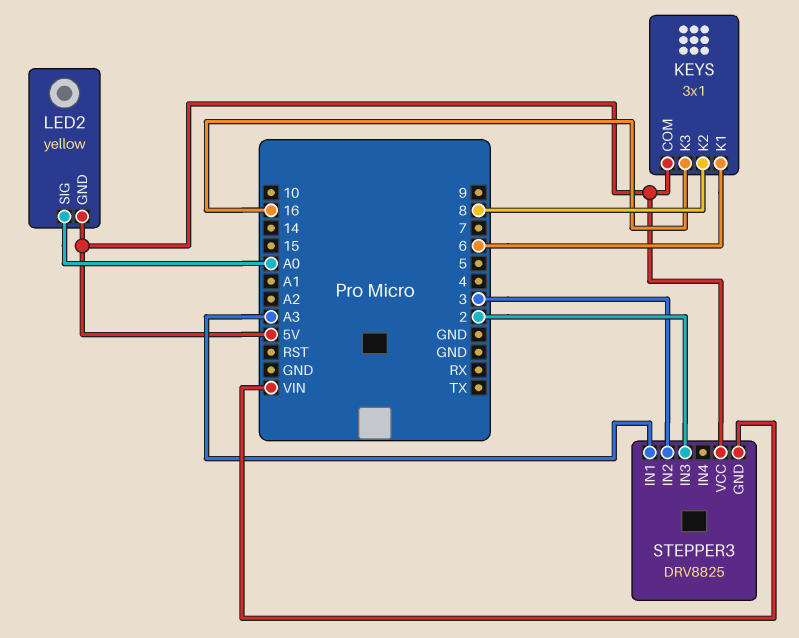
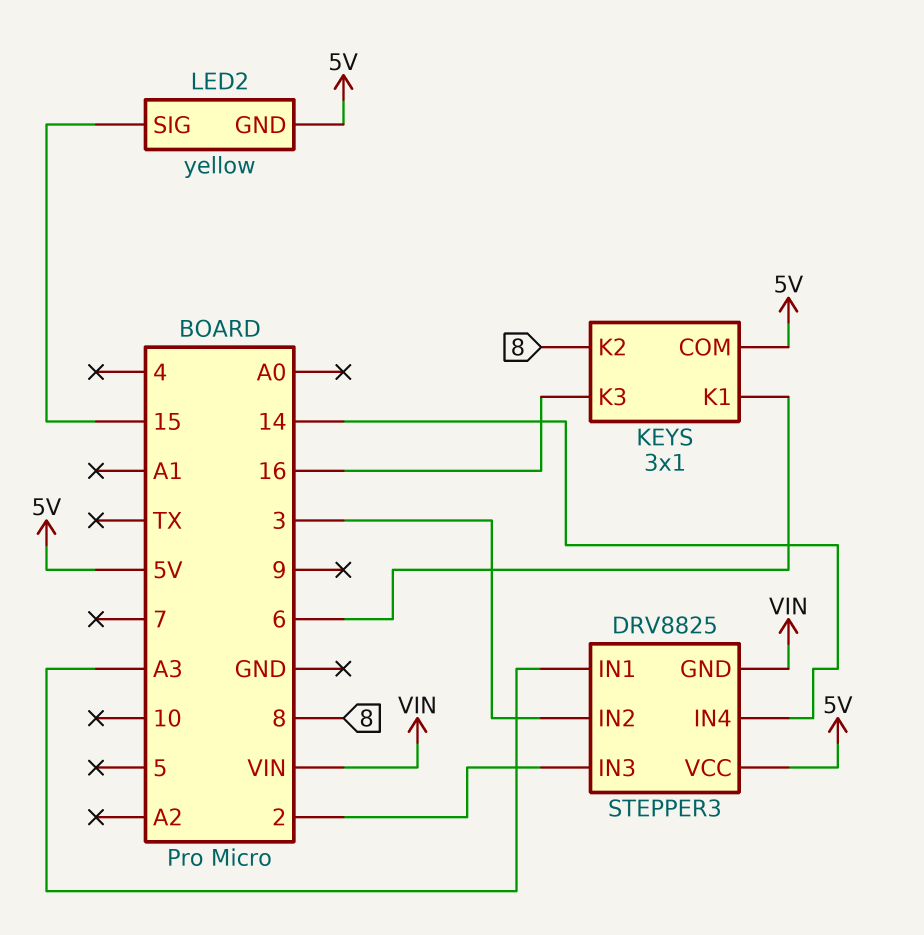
LED2 pin SIG: A0 -> 15
STEPPER3 pin IN4: none -> 14

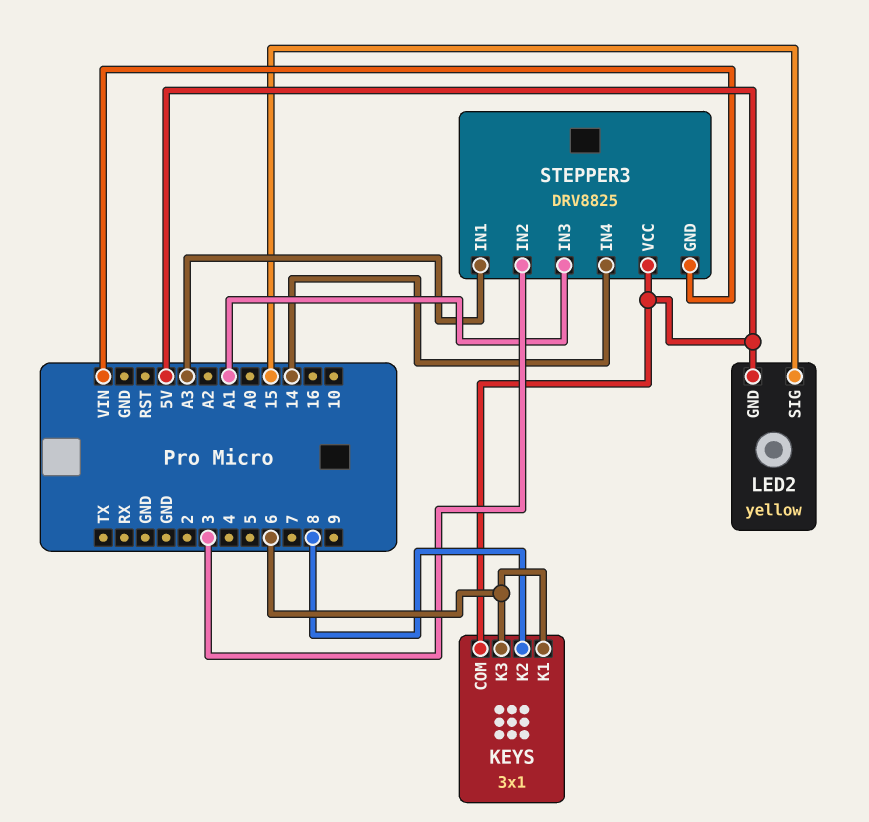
KEYS pin K3: 16 -> 6
STEPPER3 pin IN3: 2 -> A1

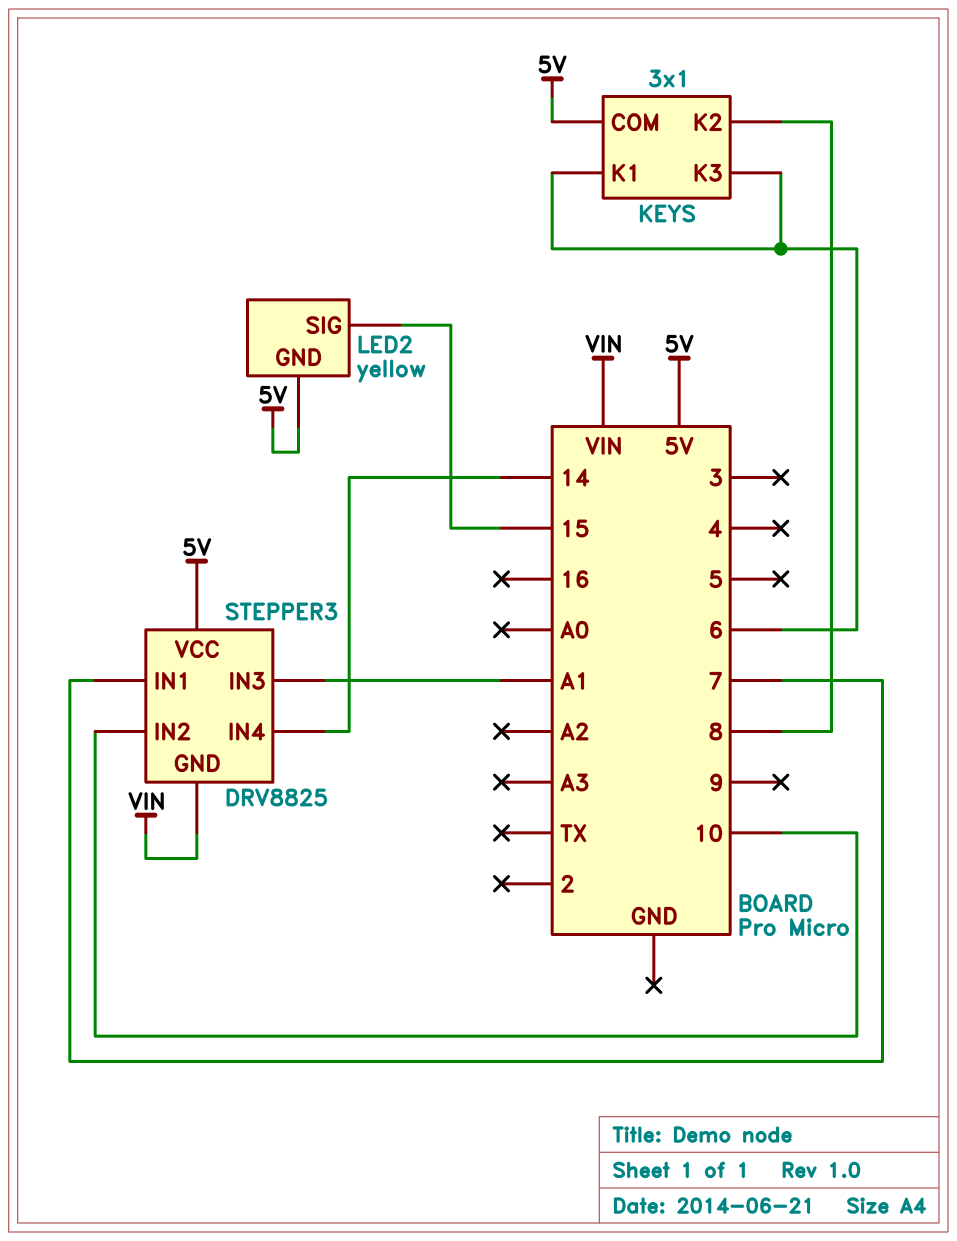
STEPPER3 pin IN1: A3 -> 7
STEPPER3 pin IN2: 3 -> 10

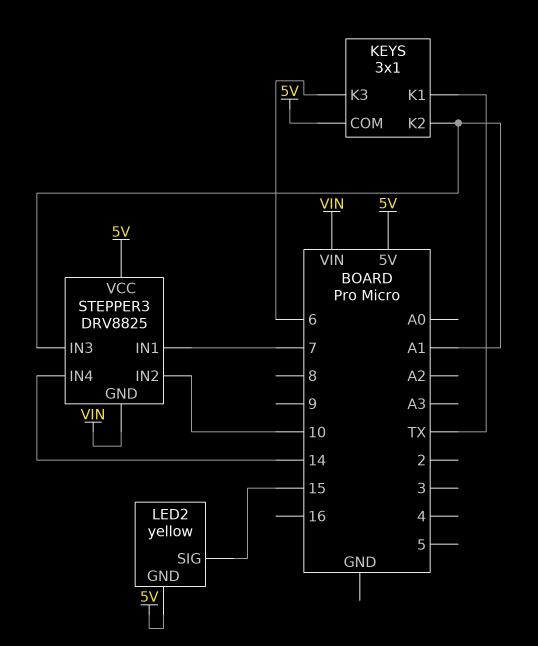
KEYS pin K1: 6 -> TX
KEYS pin K2: 8 -> A1

